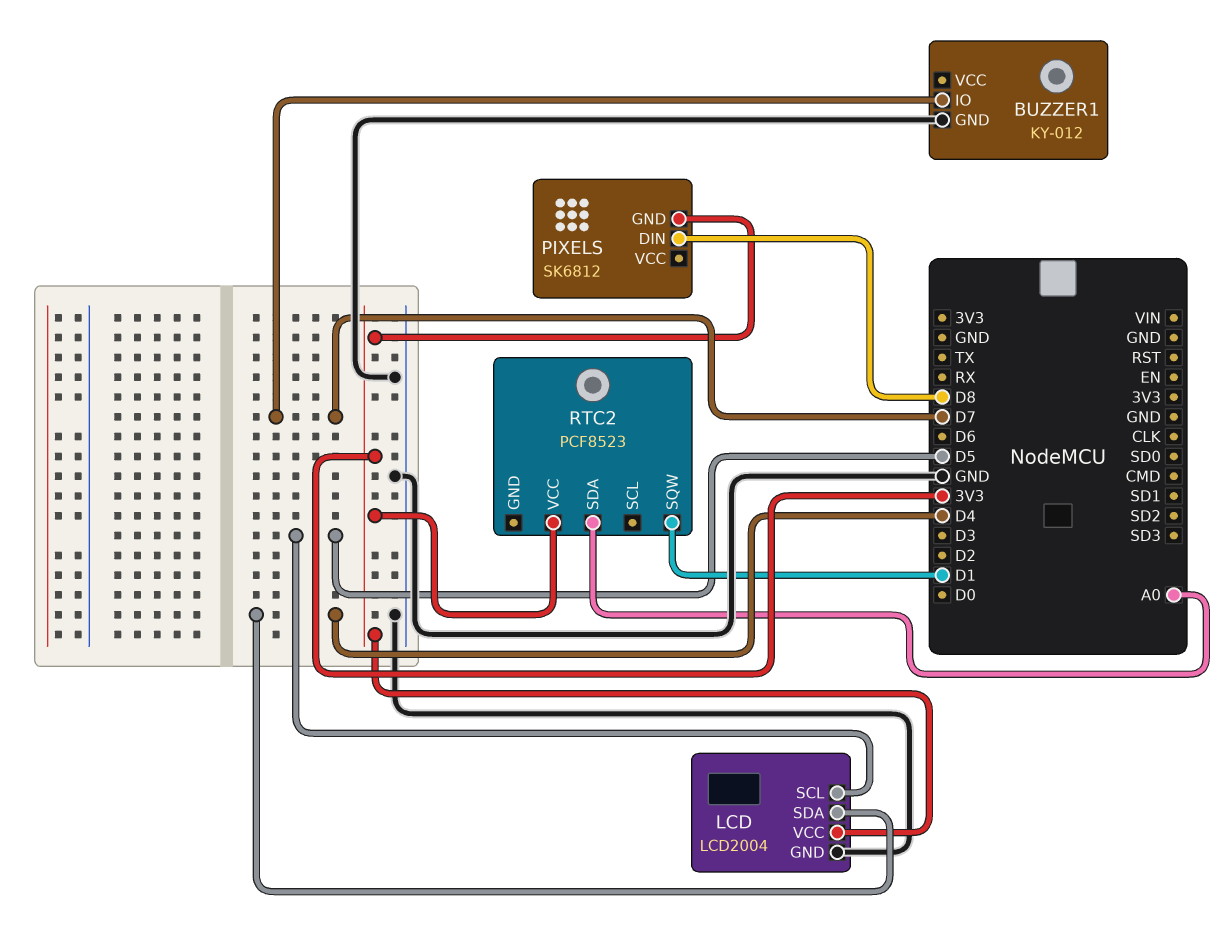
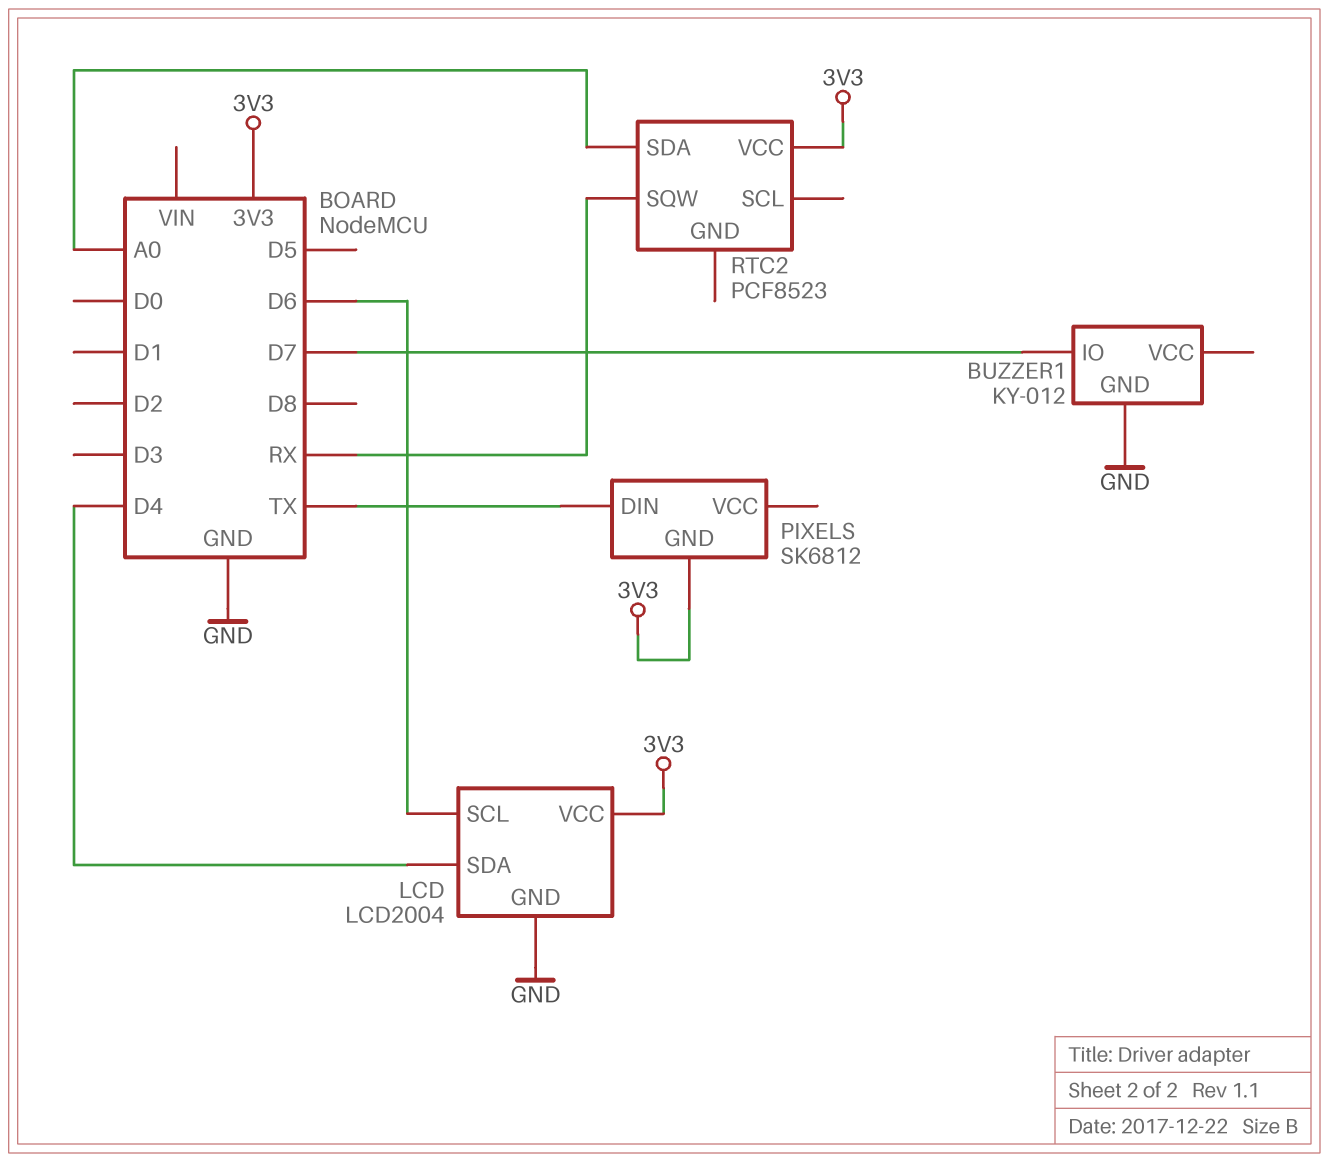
LCD pin SCL: D5 -> D6
PIXELS pin DIN: D8 -> TX
RTC2 pin SQW: D1 -> RX

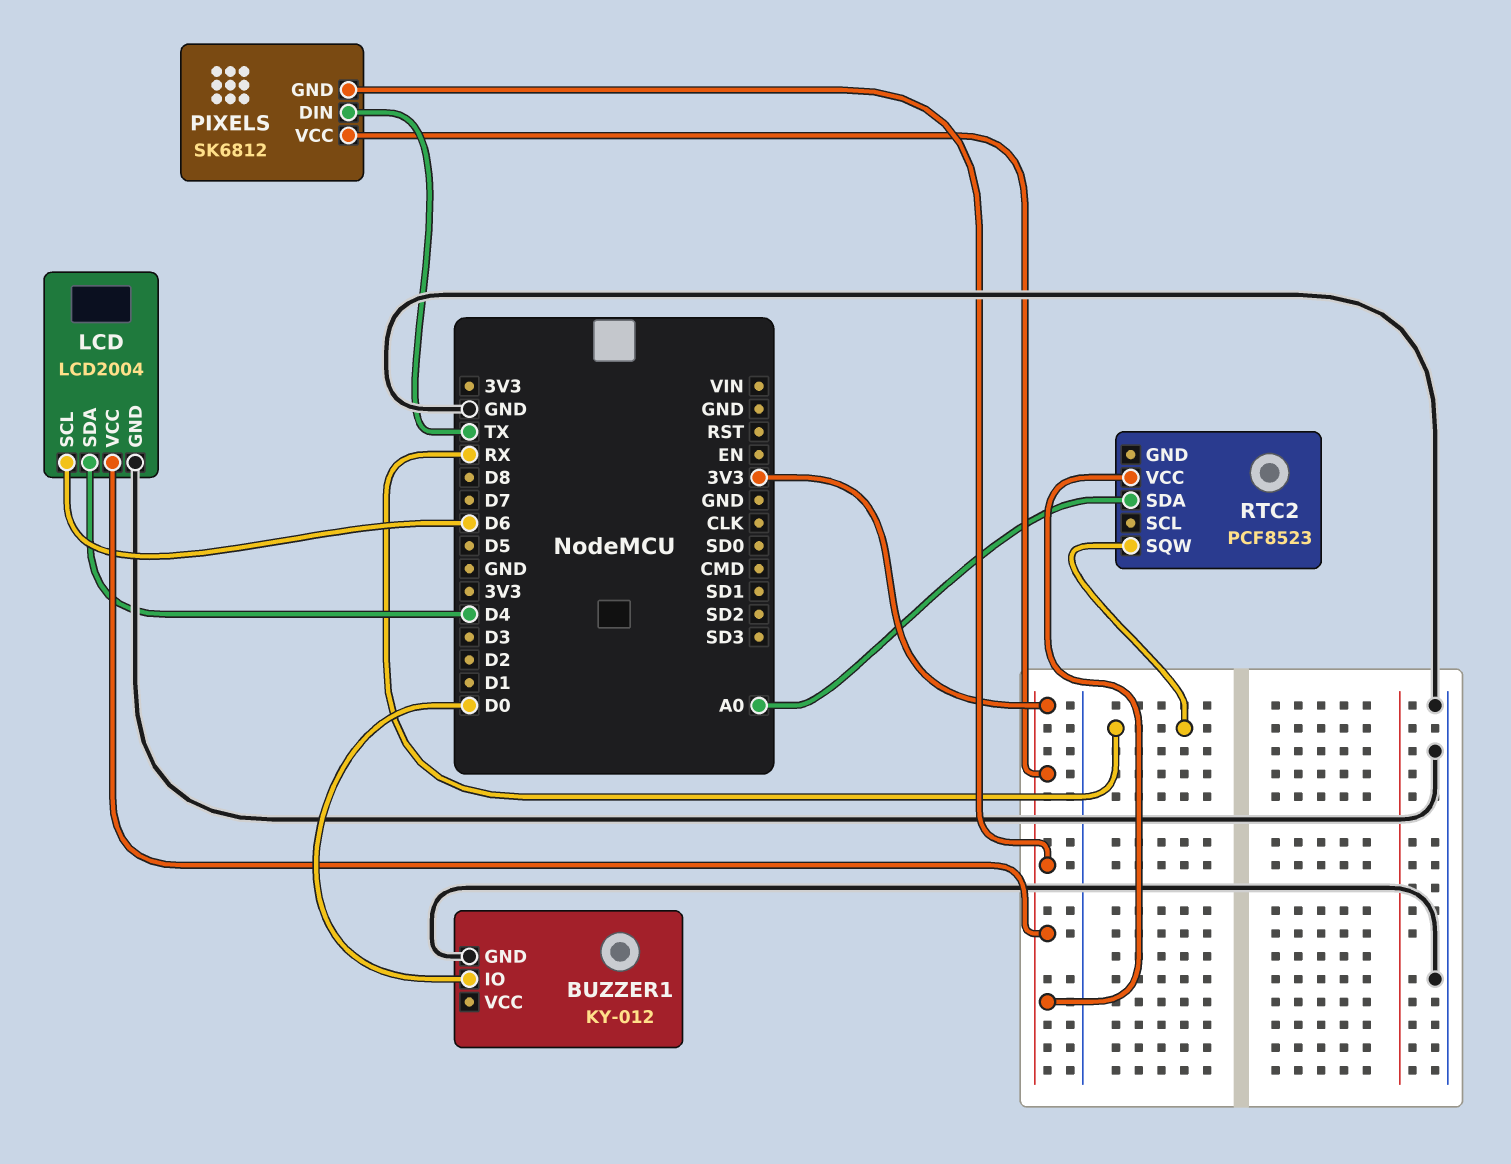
BUZZER1 pin IO: D7 -> D0
PIXELS pin VCC: none -> 3V3

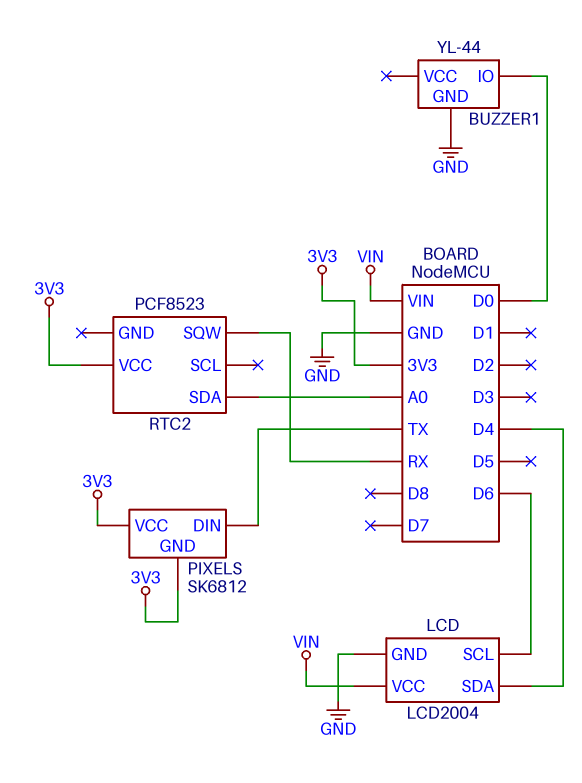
BUZZER1: KY-012 -> YL-44
LCD pin VCC: 3V3 -> VIN

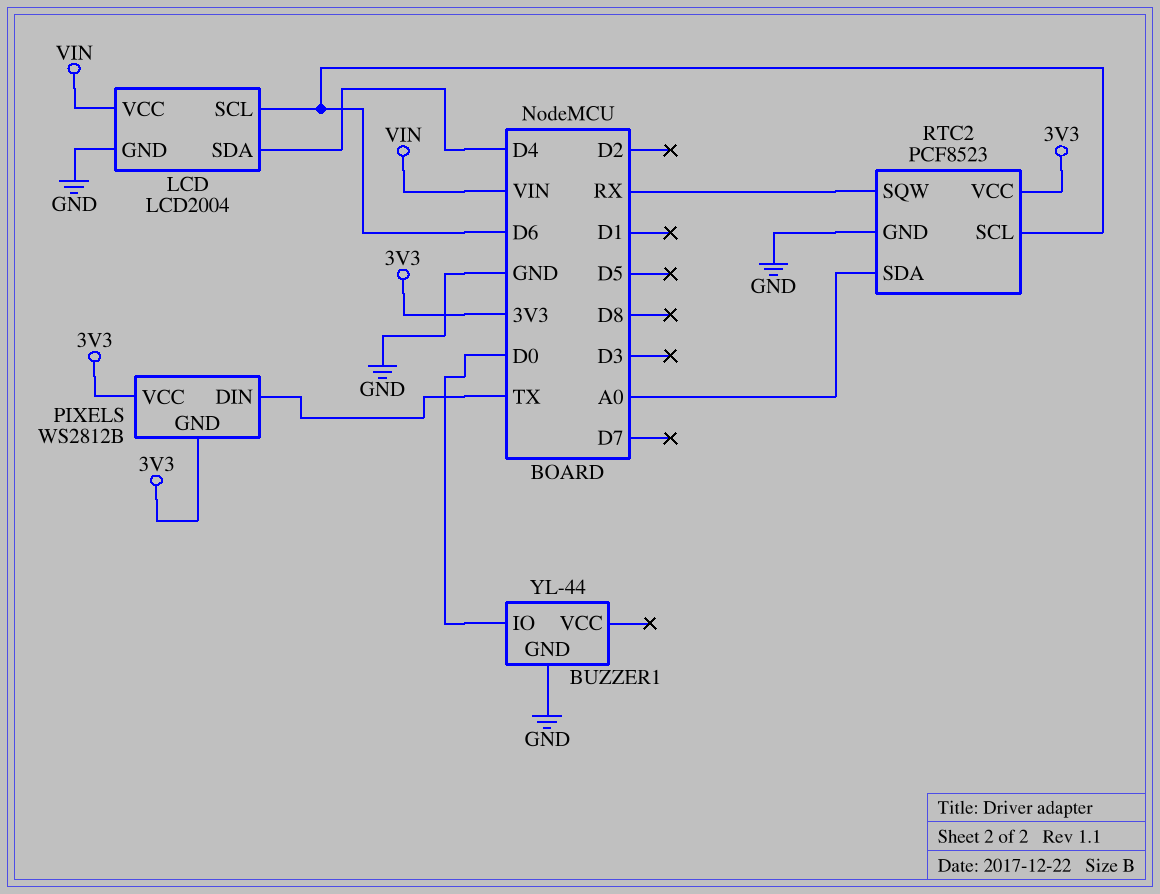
PIXELS: SK6812 -> WS2812B
RTC2 pin GND: none -> GND
RTC2 pin SCL: none -> D6

